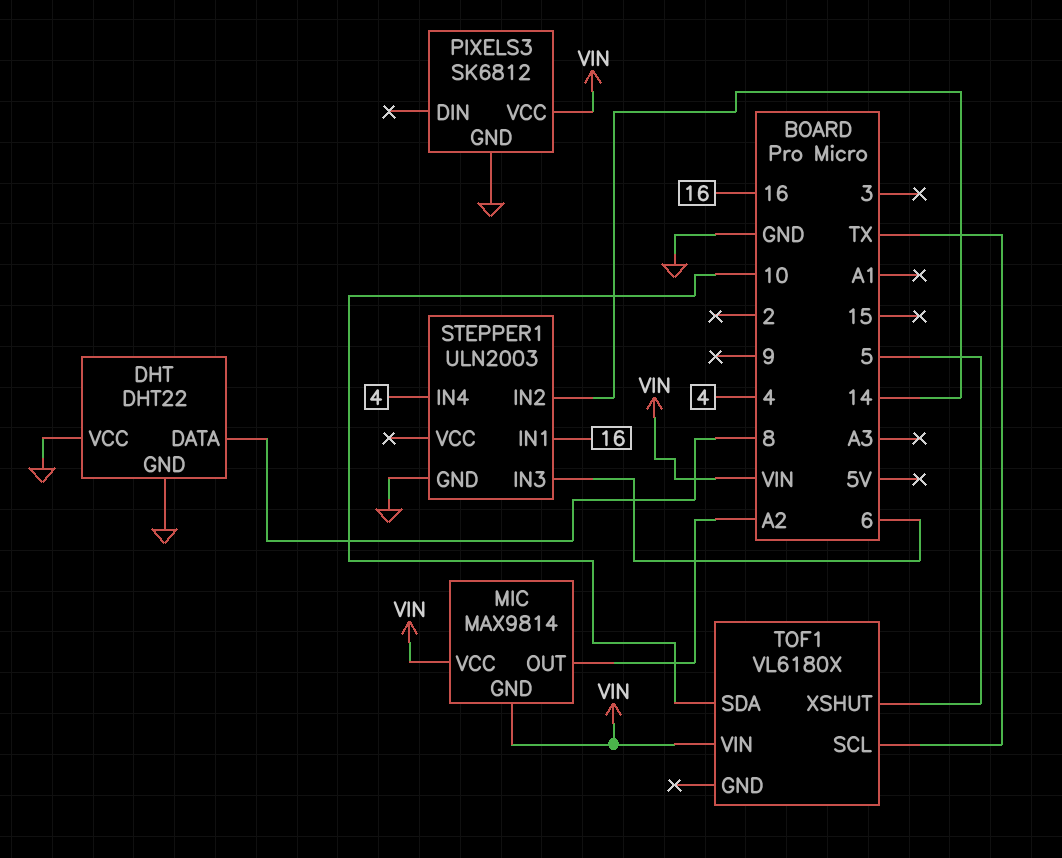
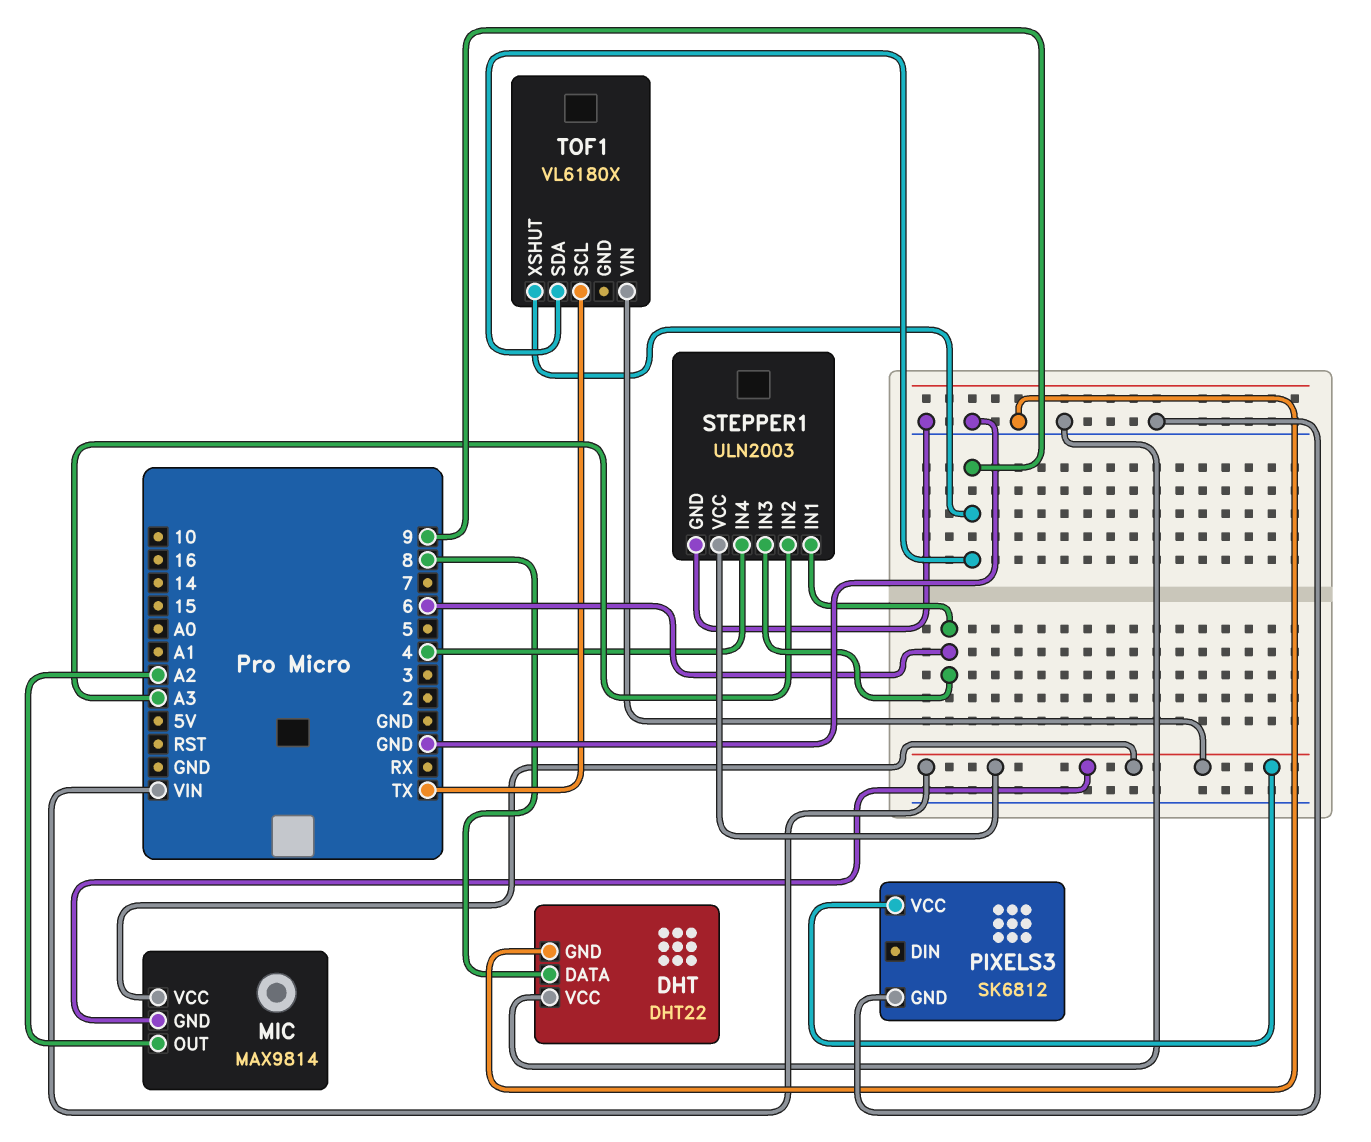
STEPPER1 pin IN1: 16 -> 6
STEPPER1 pin IN2: 14 -> A3
STEPPER1 pin VCC: none -> VIN
TOF1 pin SDA: 10 -> 9
TOF1 pin XSHUT: 5 -> 9

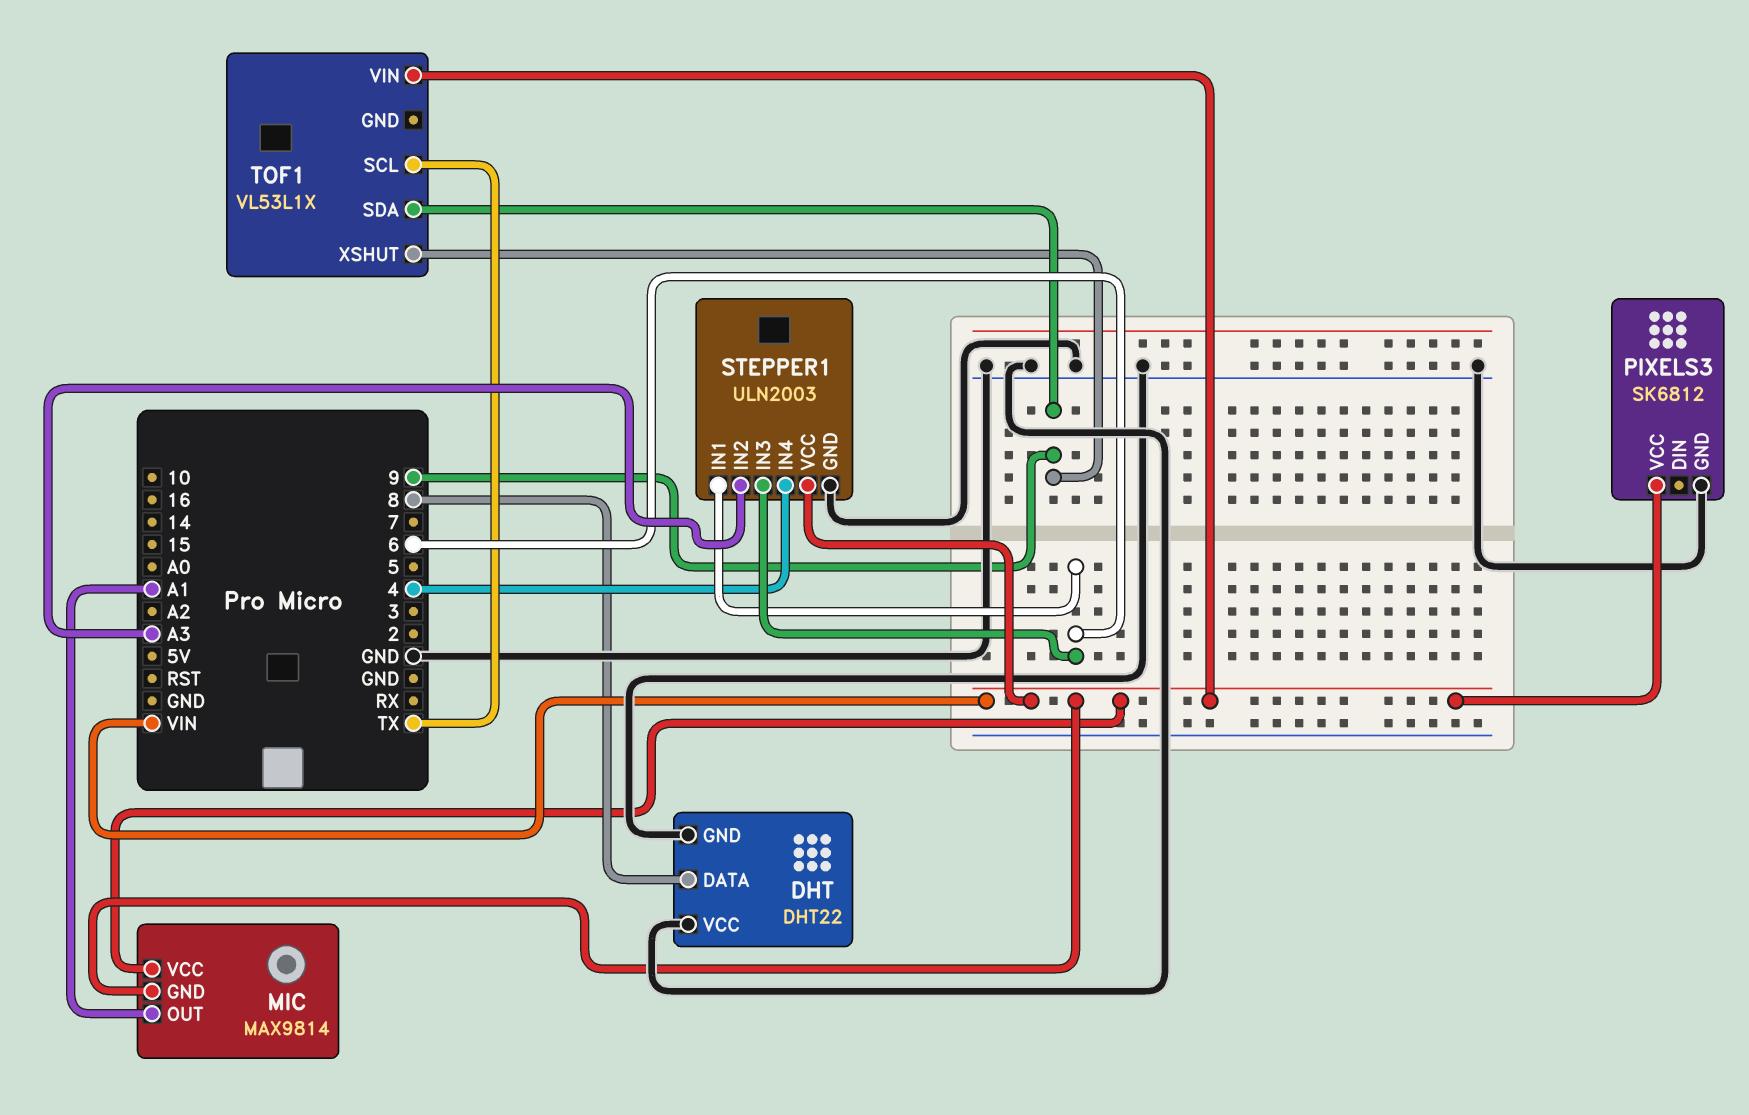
MIC pin OUT: A2 -> A1
TOF1: VL6180X -> VL53L1X

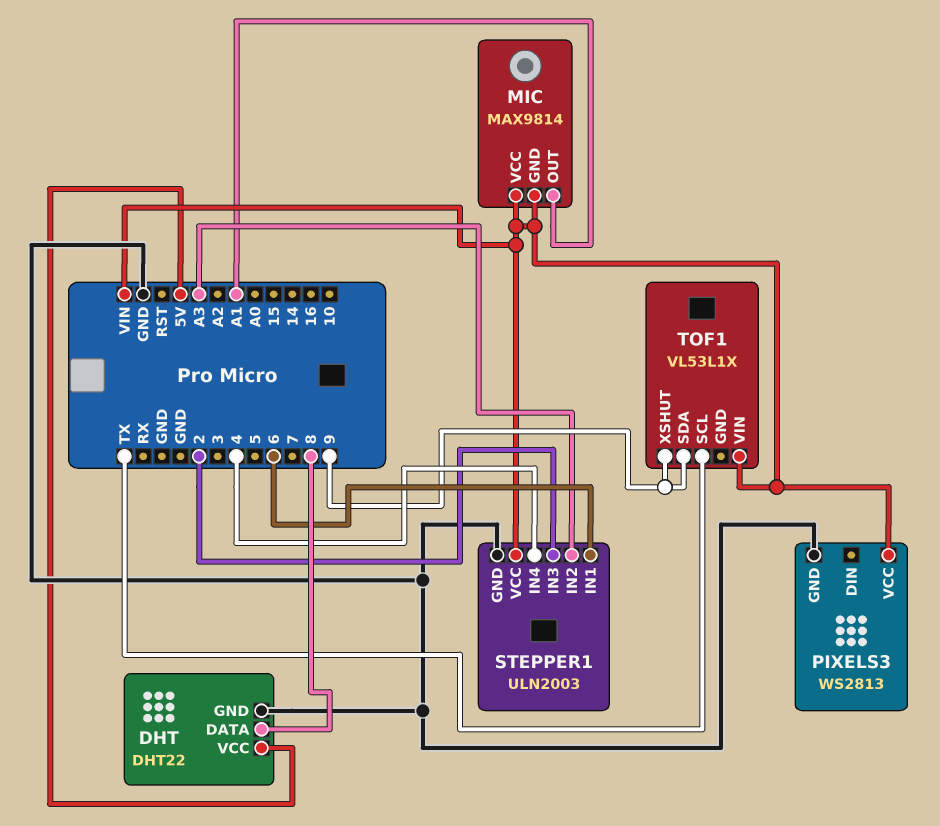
DHT pin VCC: GND -> 5V
PIXELS3: SK6812 -> WS2813
STEPPER1 pin IN3: 6 -> 2

